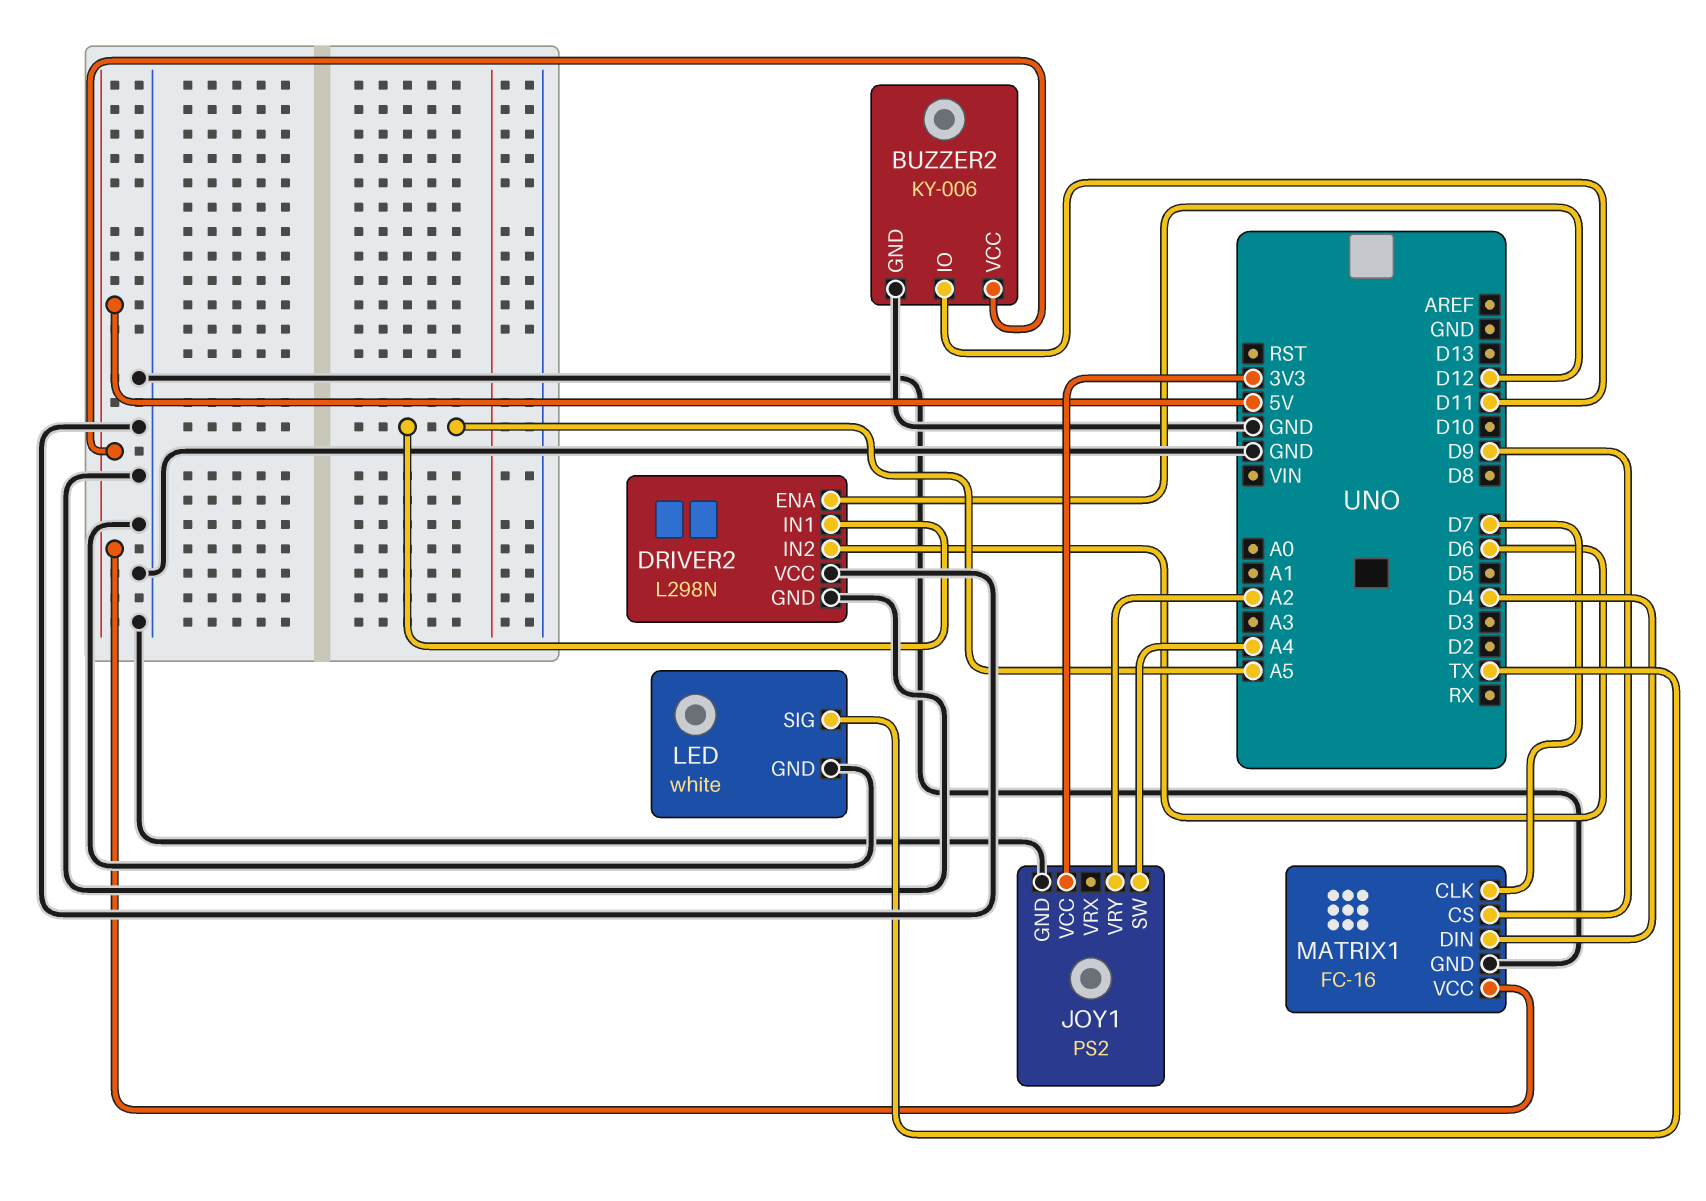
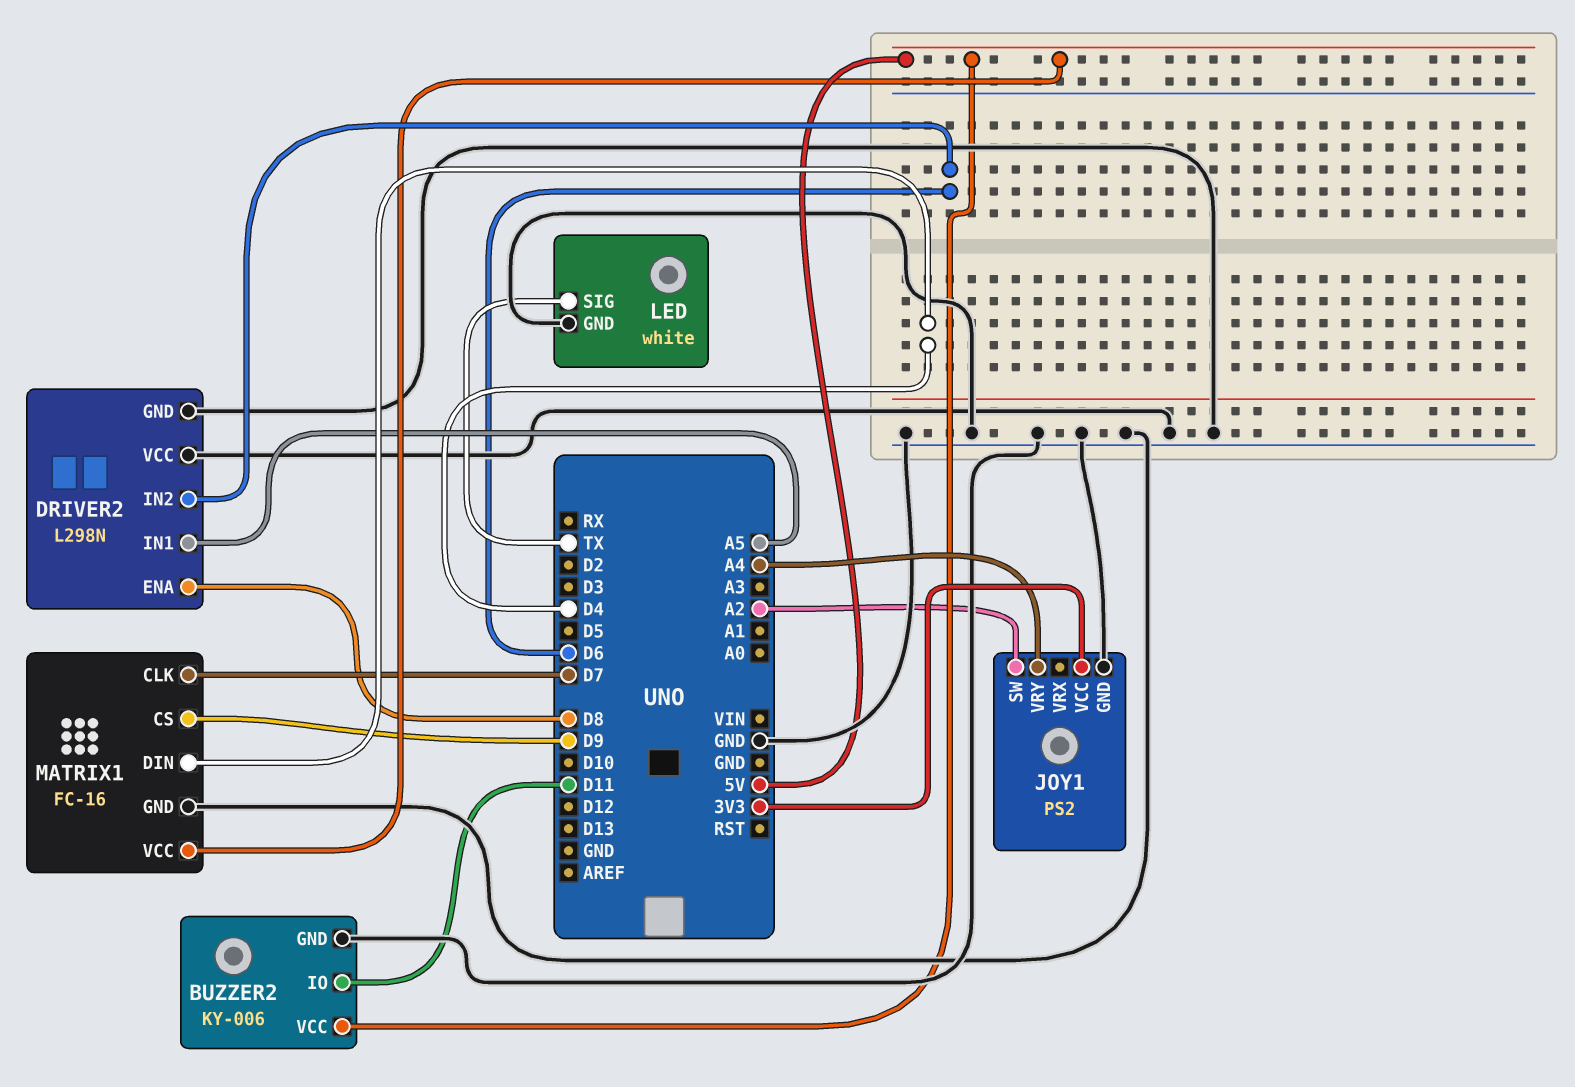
DRIVER2 pin ENA: D12 -> D8
JOY1 pin SW: A4 -> A2
JOY1 pin VRY: A2 -> A4

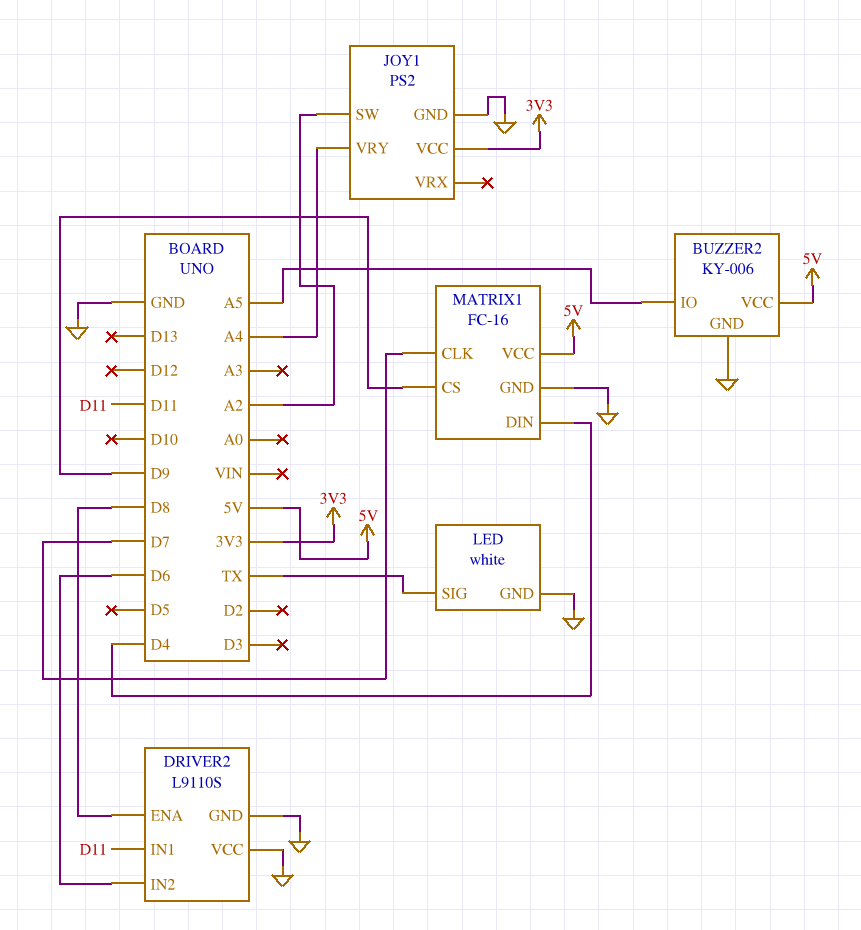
BUZZER2 pin IO: D11 -> A5
DRIVER2: L298N -> L9110S
DRIVER2 pin IN1: A5 -> D11

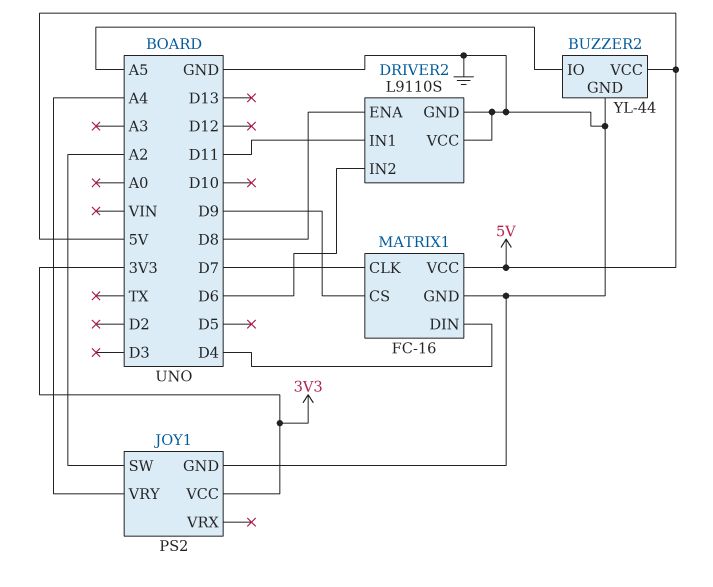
BUZZER2: KY-006 -> YL-44
LED: white -> none
LED pin GND: GND -> none
LED pin SIG: TX -> none

